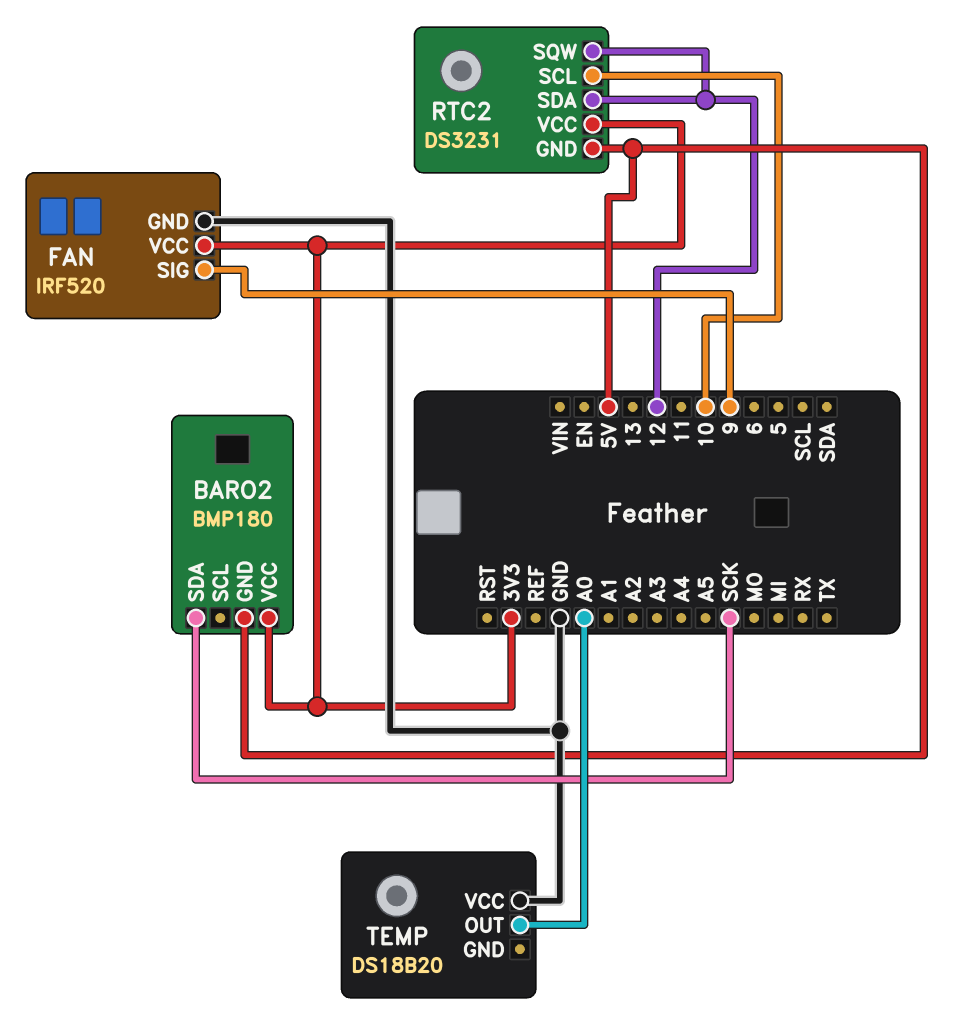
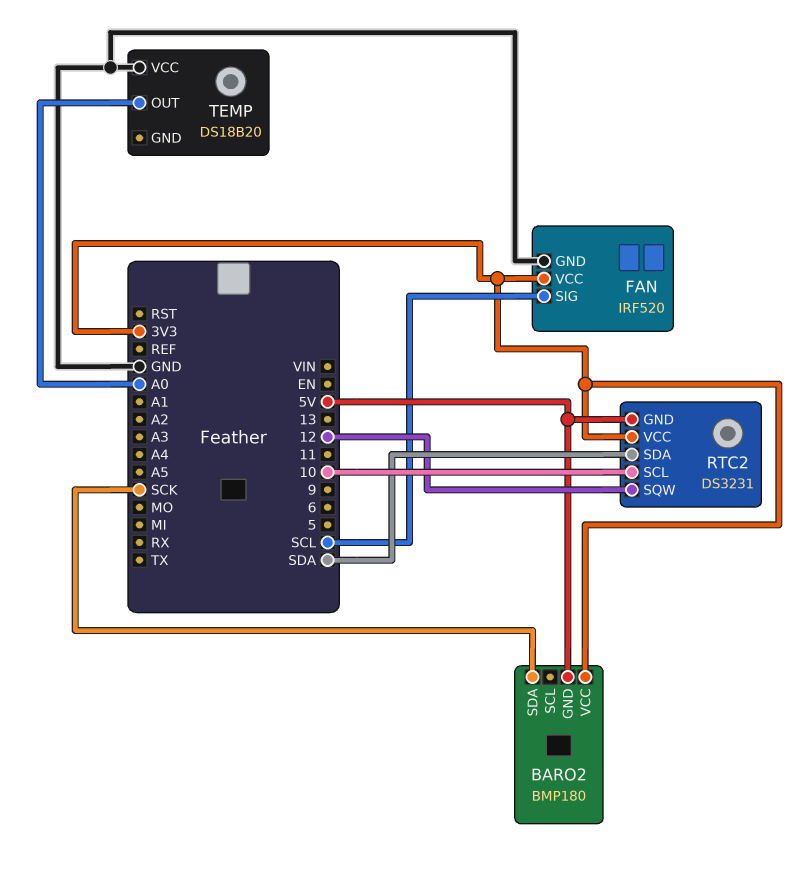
FAN pin SIG: 9 -> SCL
RTC2 pin SDA: 12 -> SDA

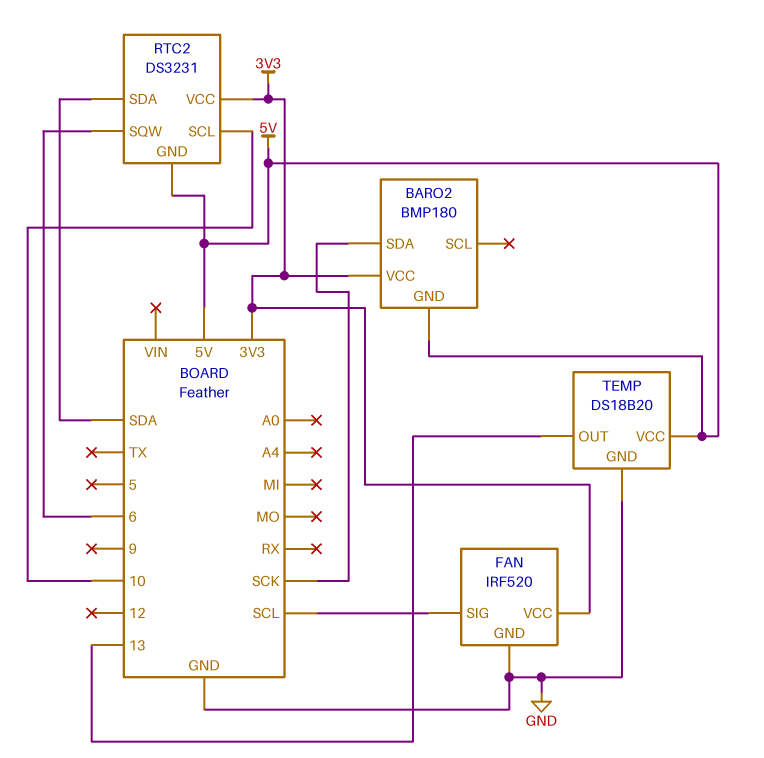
RTC2 pin SQW: 12 -> 6
TEMP pin GND: none -> GND
TEMP pin OUT: A0 -> 13
TEMP pin VCC: GND -> 5V

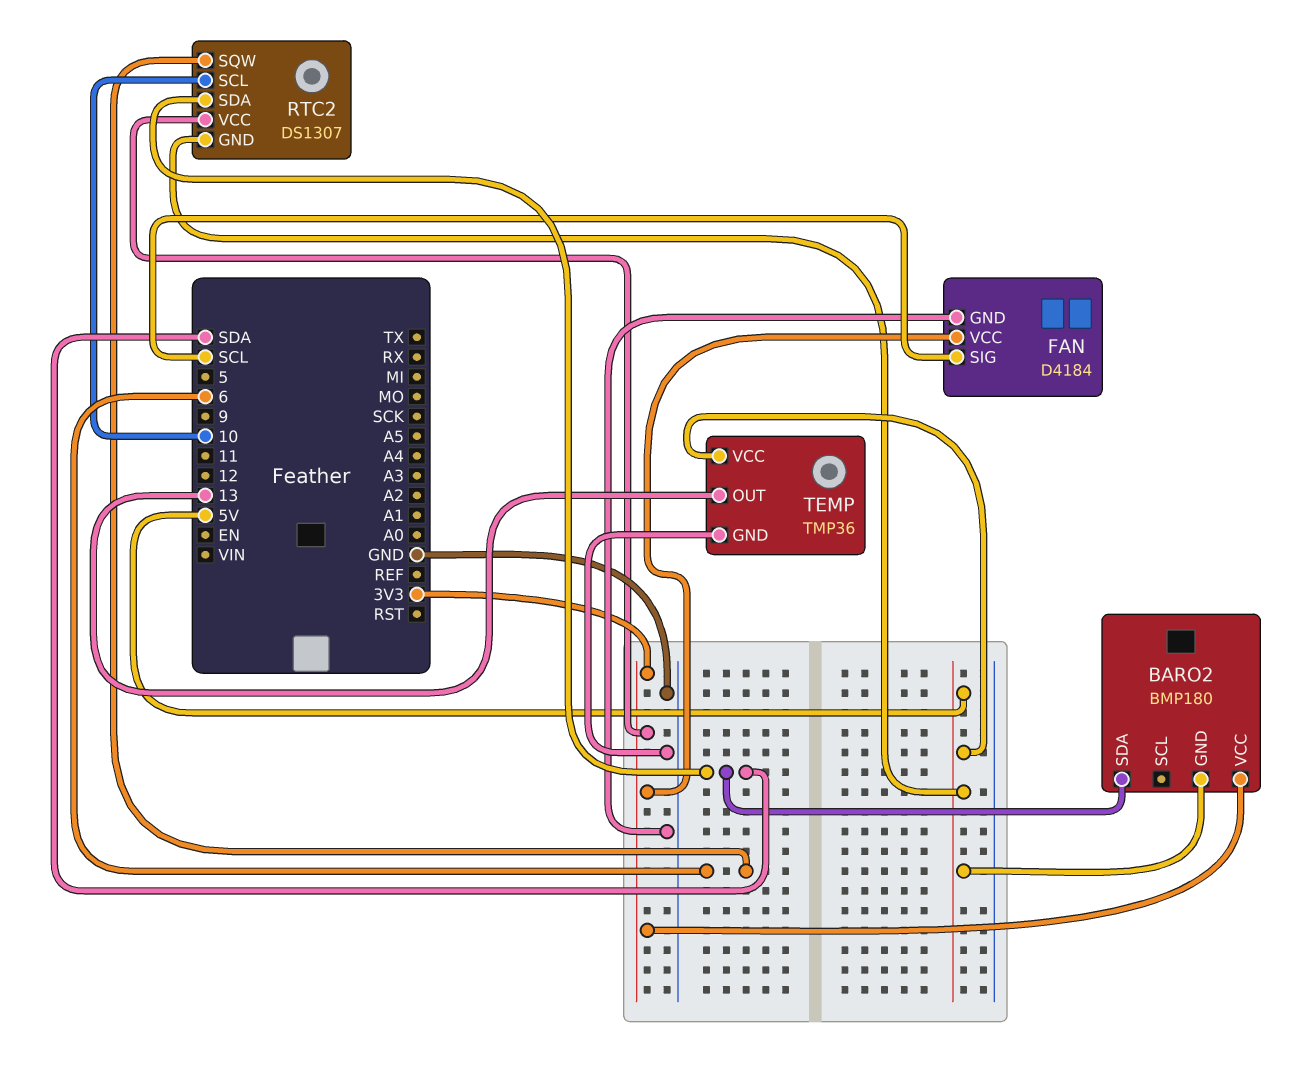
BARO2 pin SDA: SCK -> SDA
FAN: IRF520 -> D4184
RTC2: DS3231 -> DS1307
TEMP: DS18B20 -> TMP36

